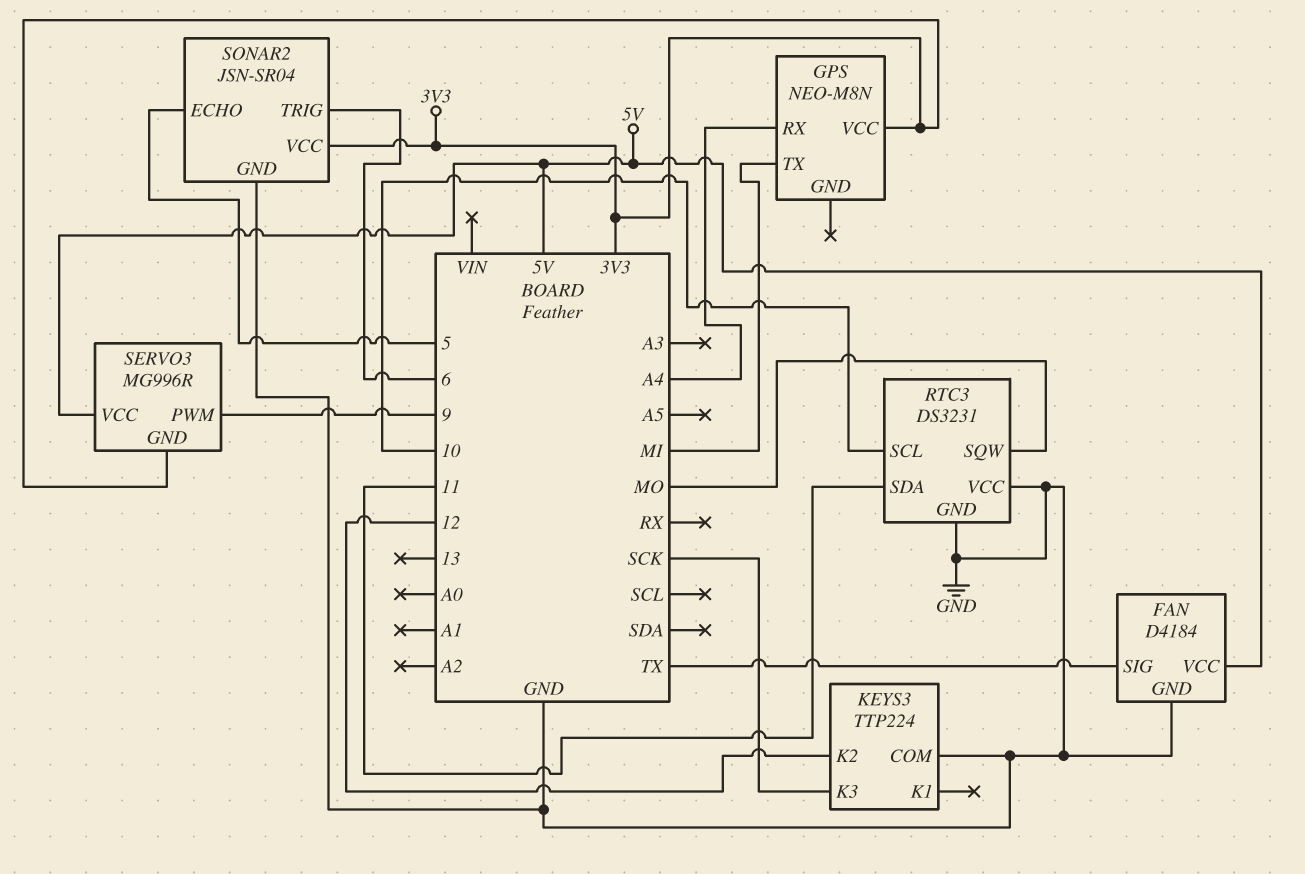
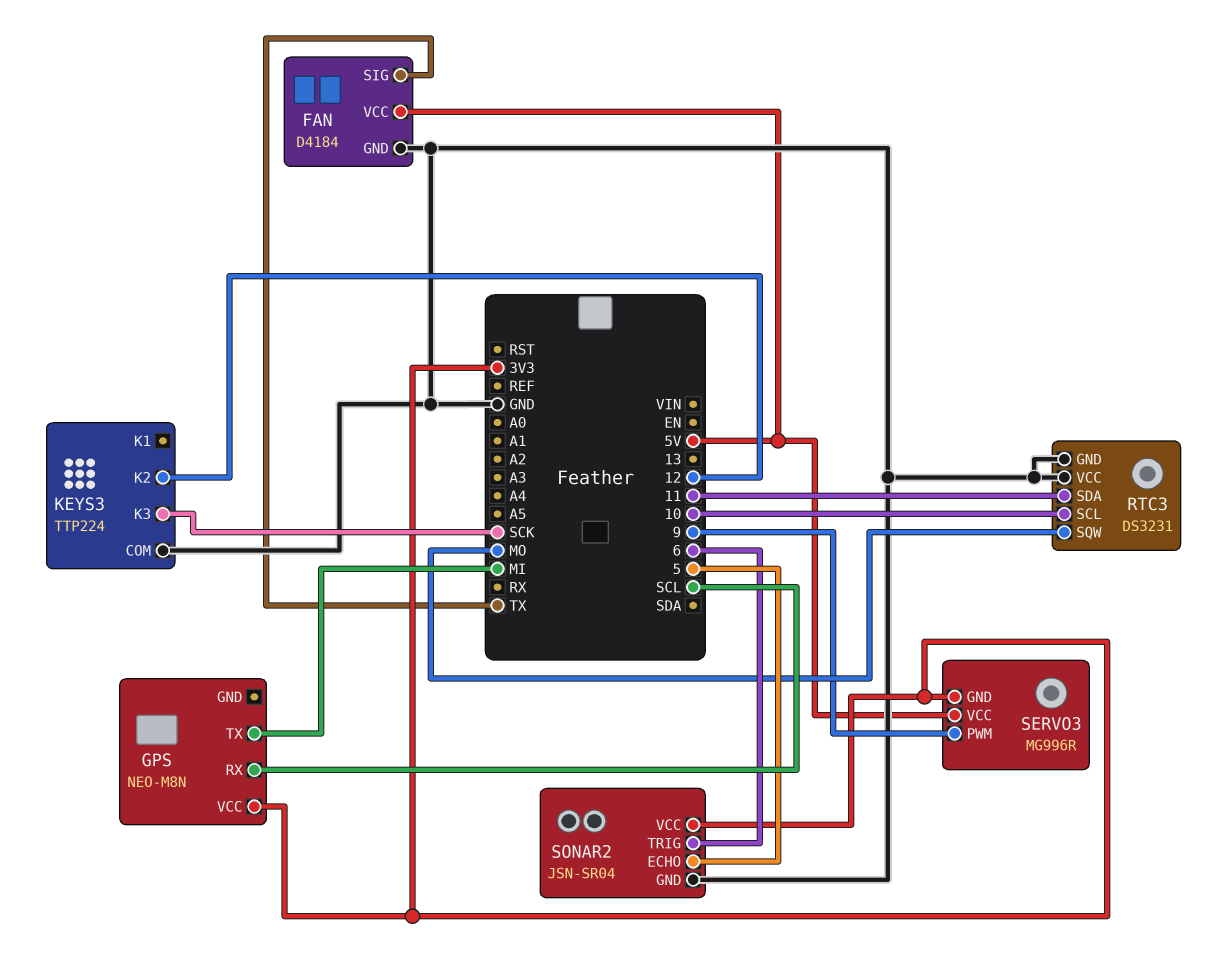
GPS pin RX: A4 -> SCL

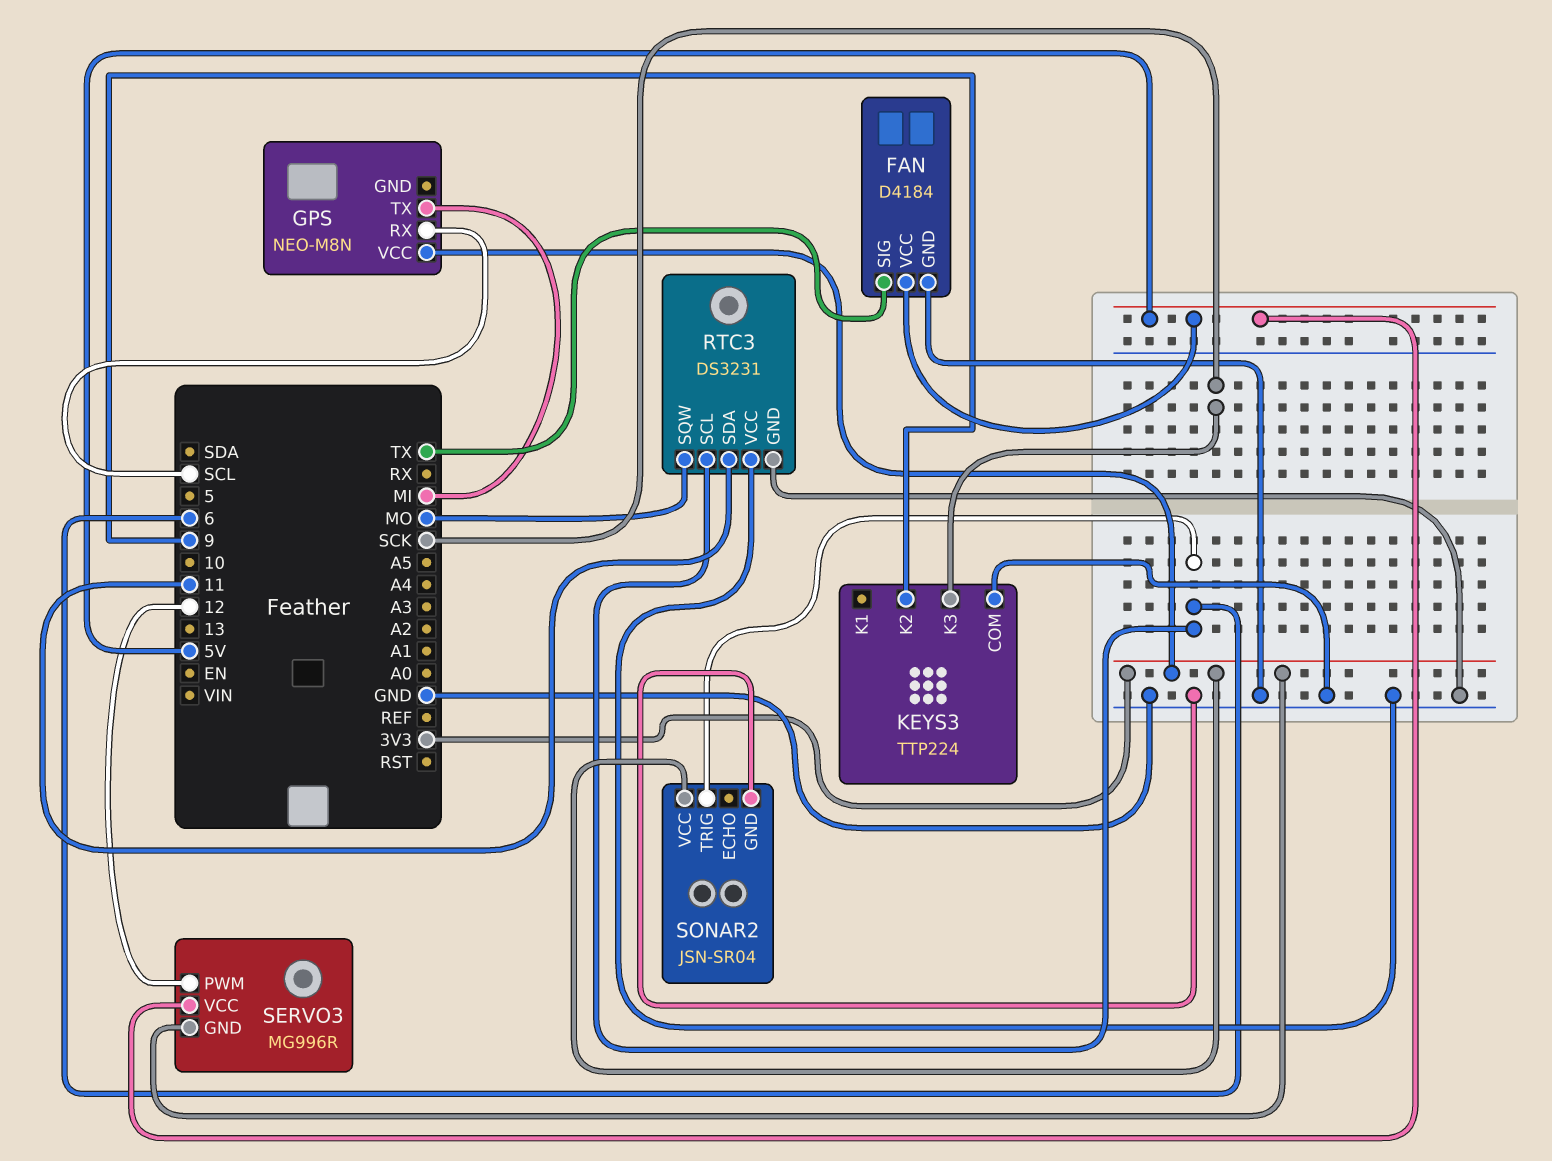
KEYS3 pin K2: 12 -> 9
RTC3 pin SCL: 10 -> 6
SERVO3 pin PWM: 9 -> 12
SONAR2 pin ECHO: 5 -> none

